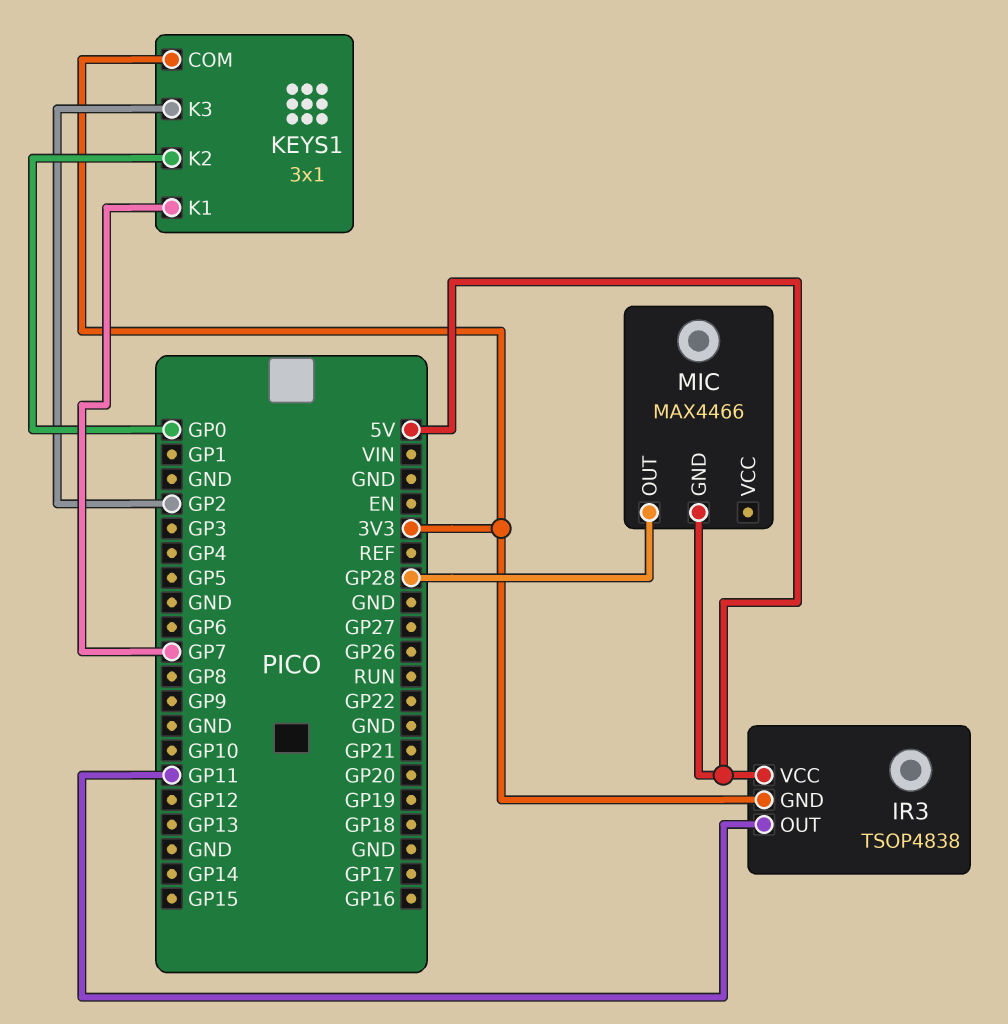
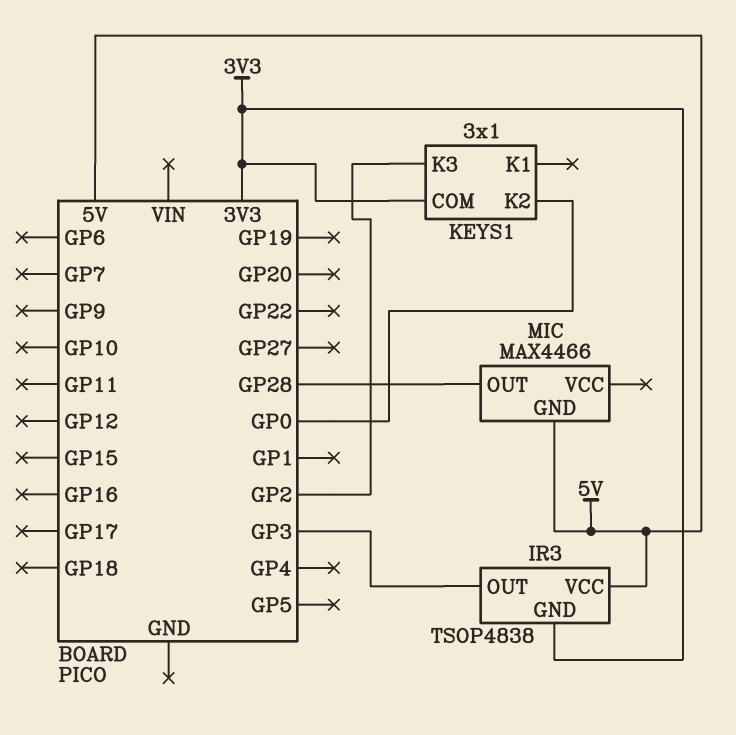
IR3 pin OUT: GP11 -> GP3
KEYS1 pin K1: GP7 -> none

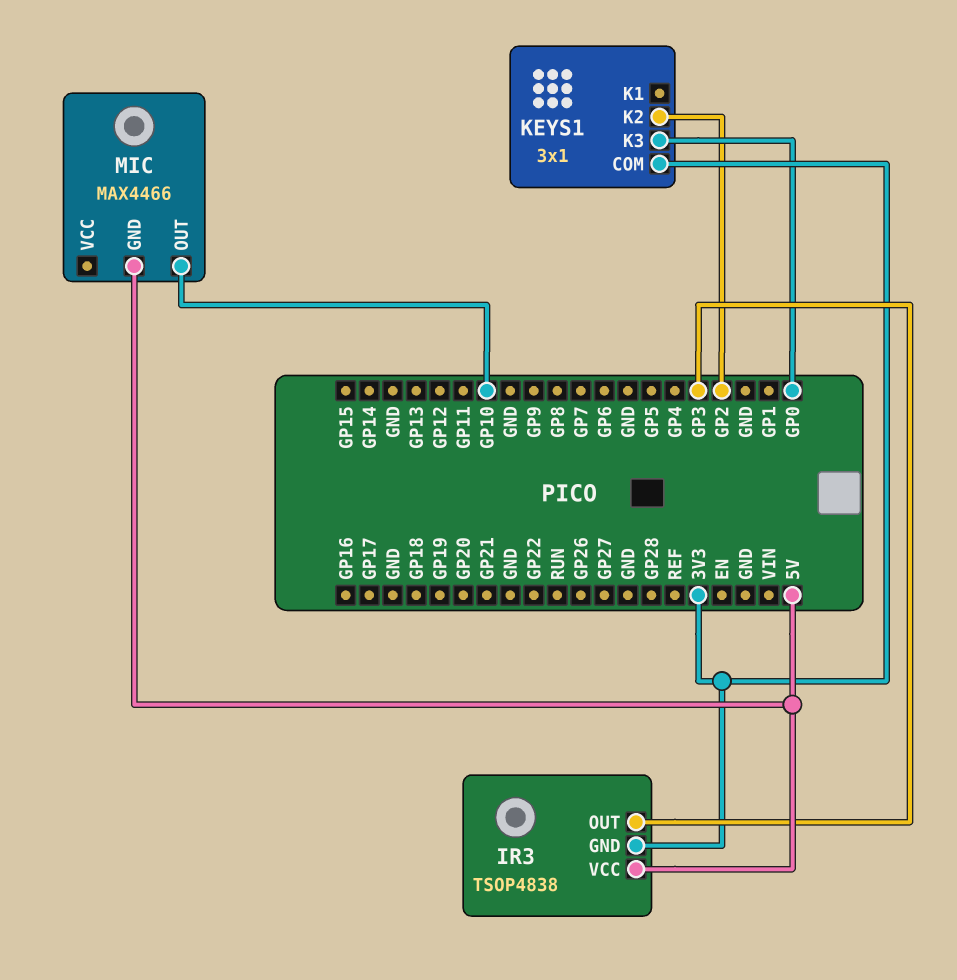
KEYS1 pin K2: GP0 -> GP2
KEYS1 pin K3: GP2 -> GP0
MIC pin OUT: GP28 -> GP10

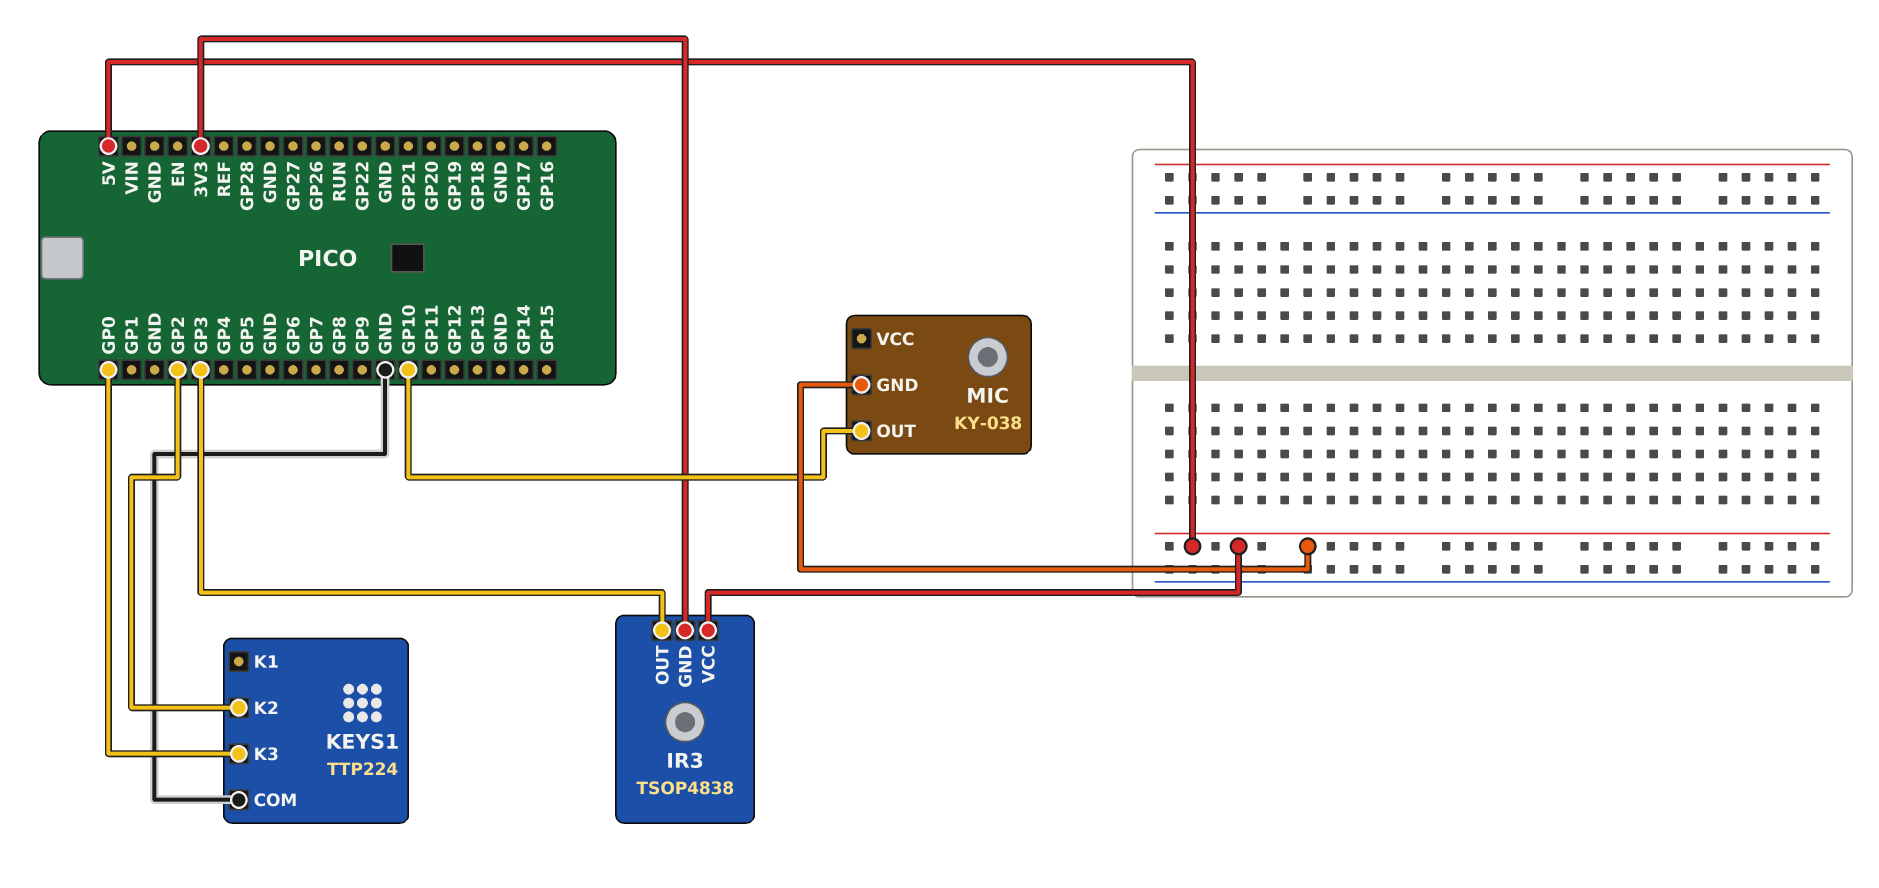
KEYS1: 3x1 -> TTP224
KEYS1 pin COM: 3V3 -> GND
MIC: MAX4466 -> KY-038

